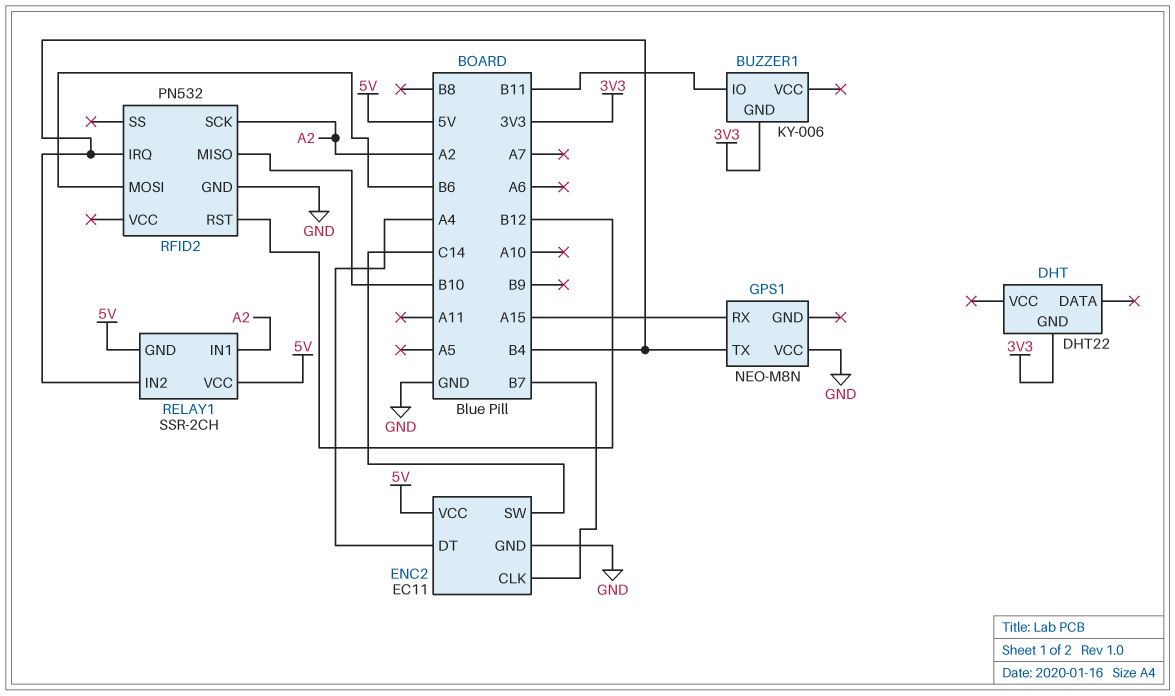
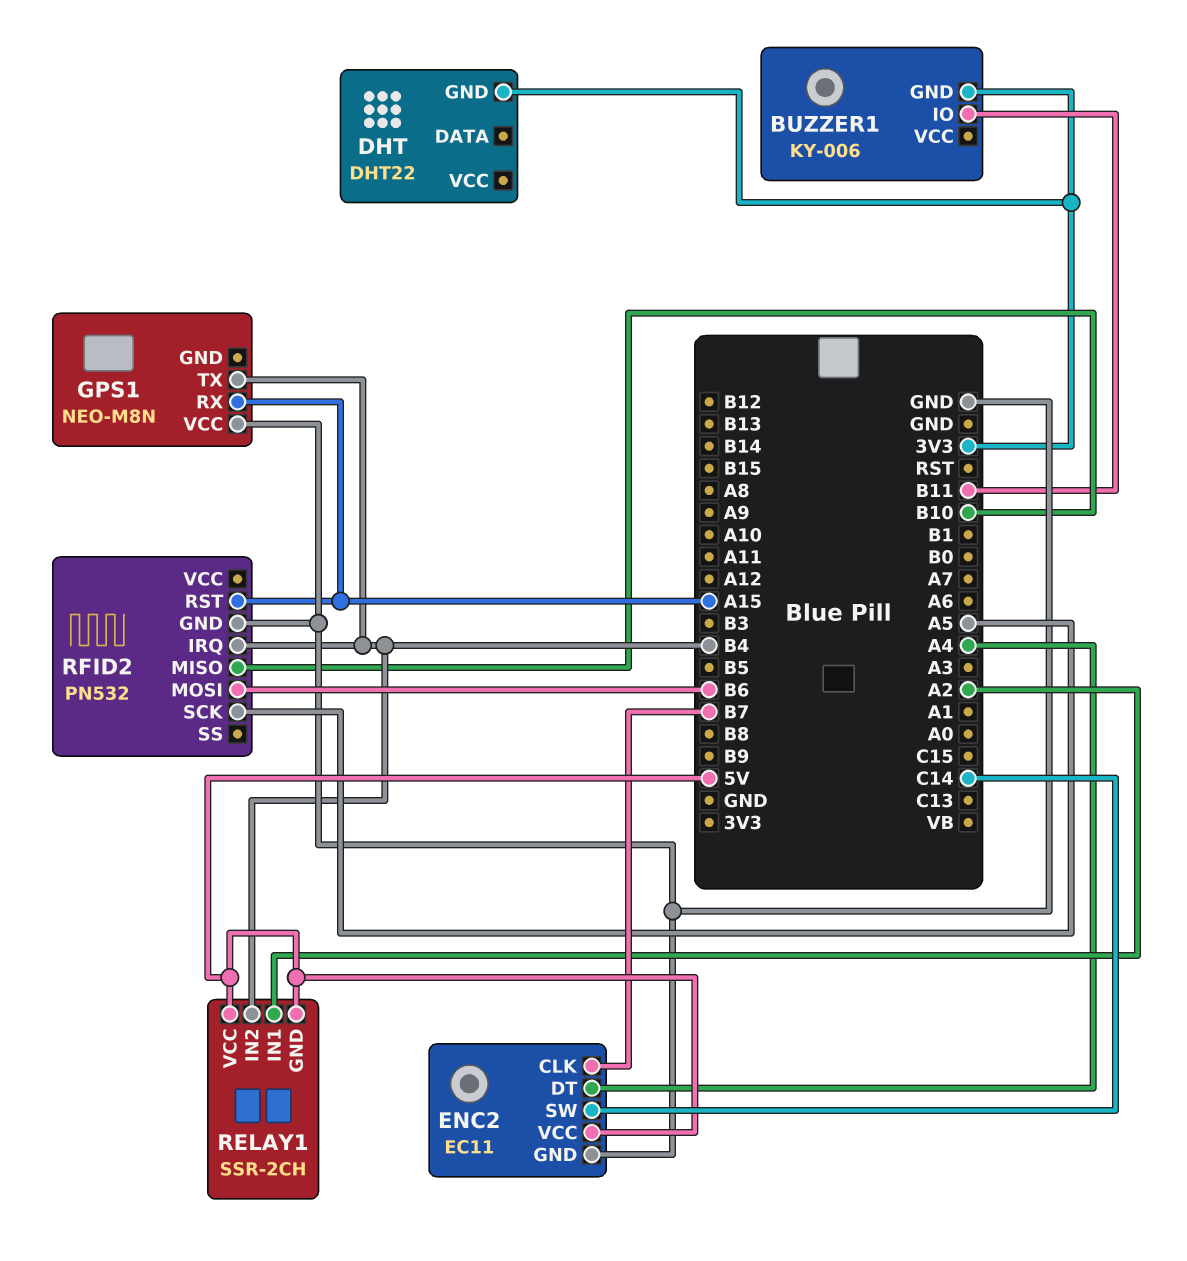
RFID2 pin RST: B12 -> A15
RFID2 pin SCK: A2 -> A5

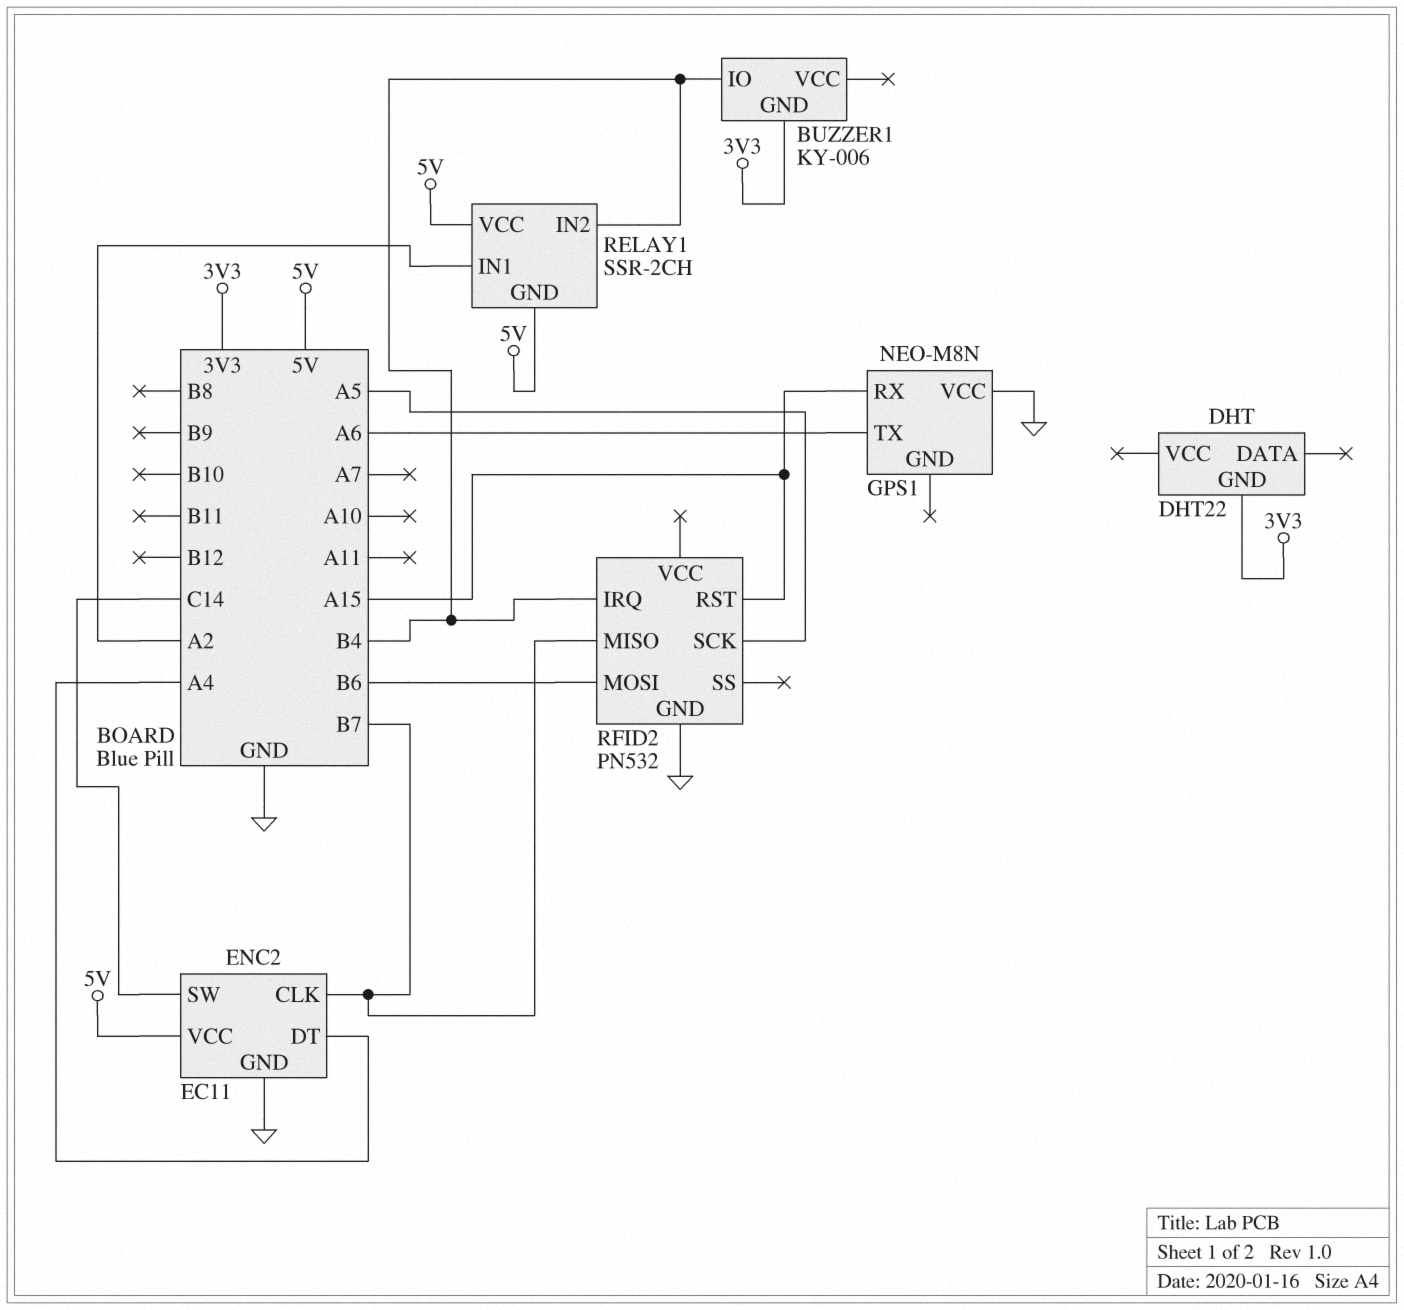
BUZZER1 pin IO: B11 -> B4
GPS1 pin TX: B4 -> A6
RFID2 pin MISO: B10 -> B7

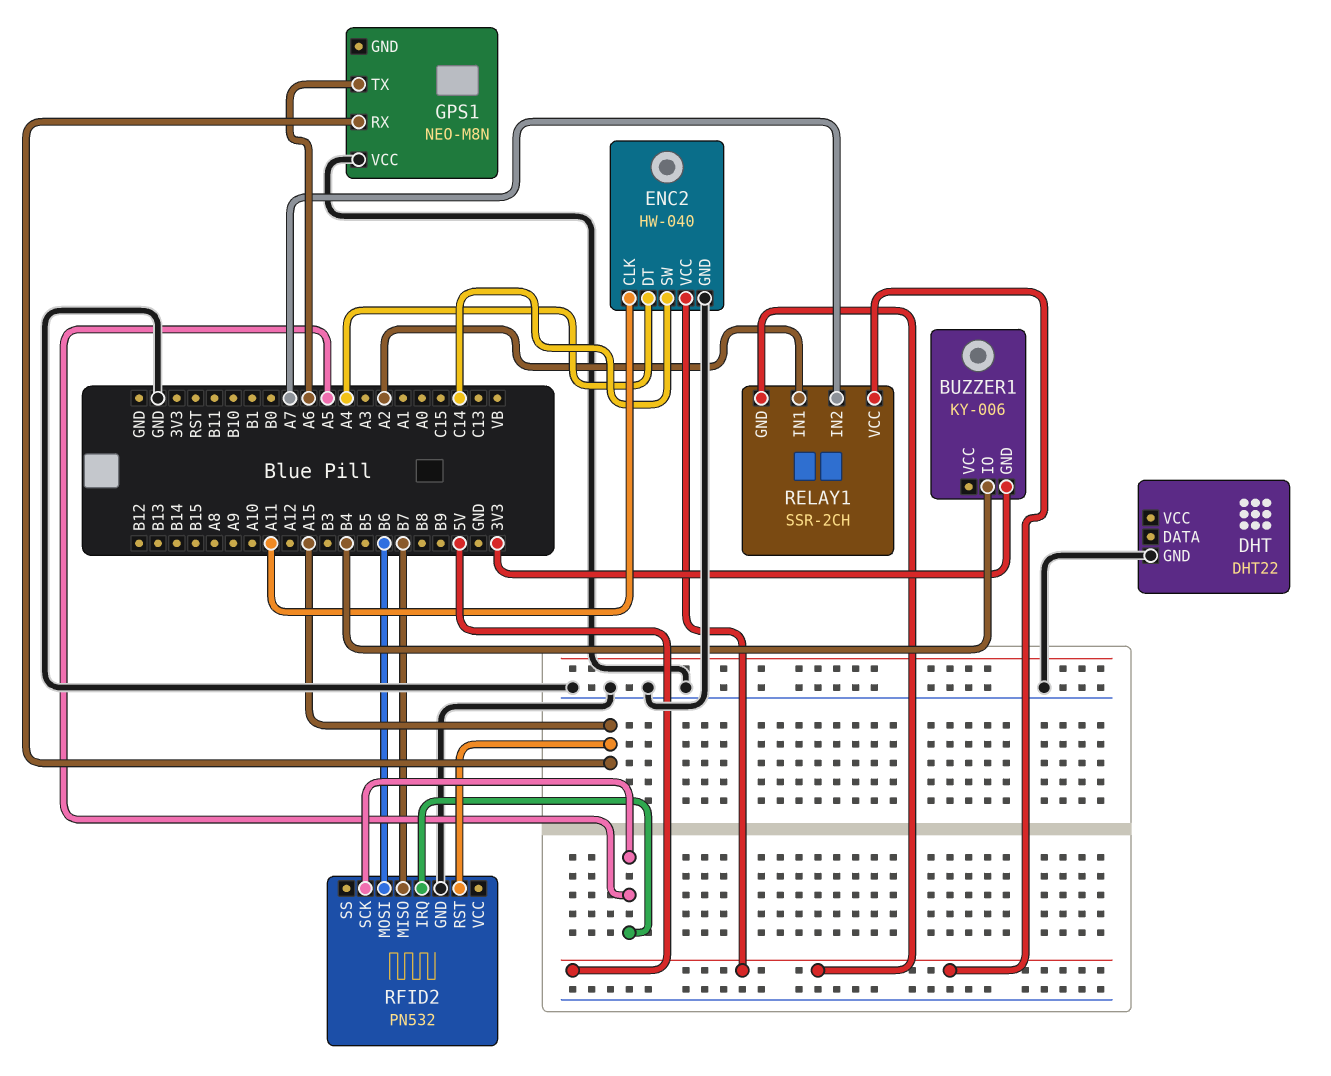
DHT pin GND: 3V3 -> GND
ENC2: EC11 -> HW-040
ENC2 pin CLK: B7 -> A11
RELAY1 pin IN2: B4 -> A7
RFID2 pin IRQ: B4 -> A5

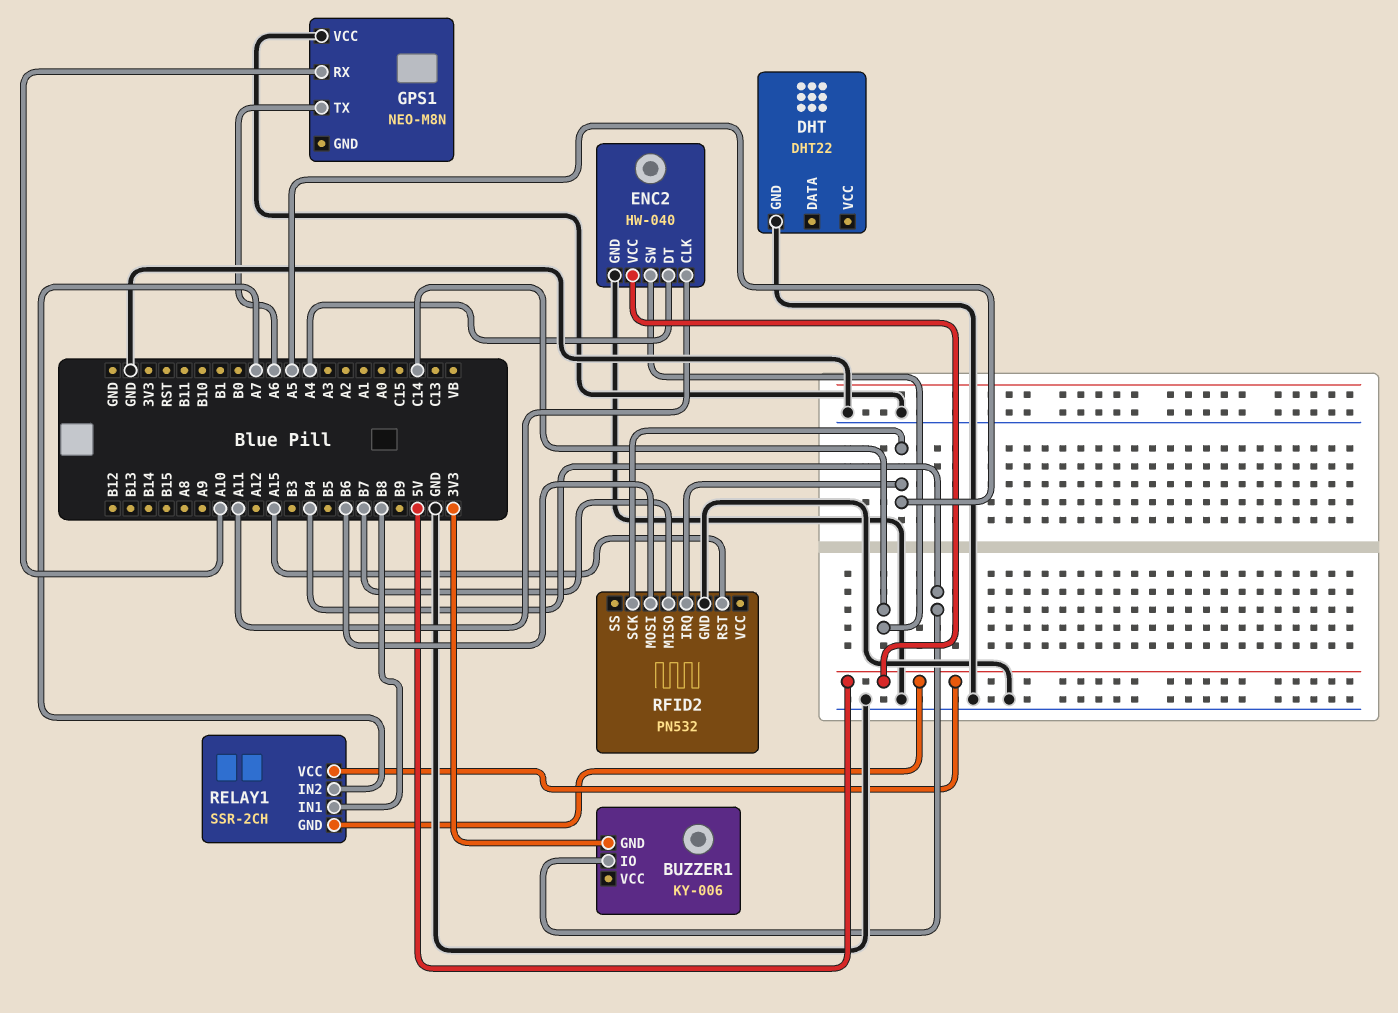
GPS1 pin RX: A15 -> A10
RELAY1 pin IN1: A2 -> B8

